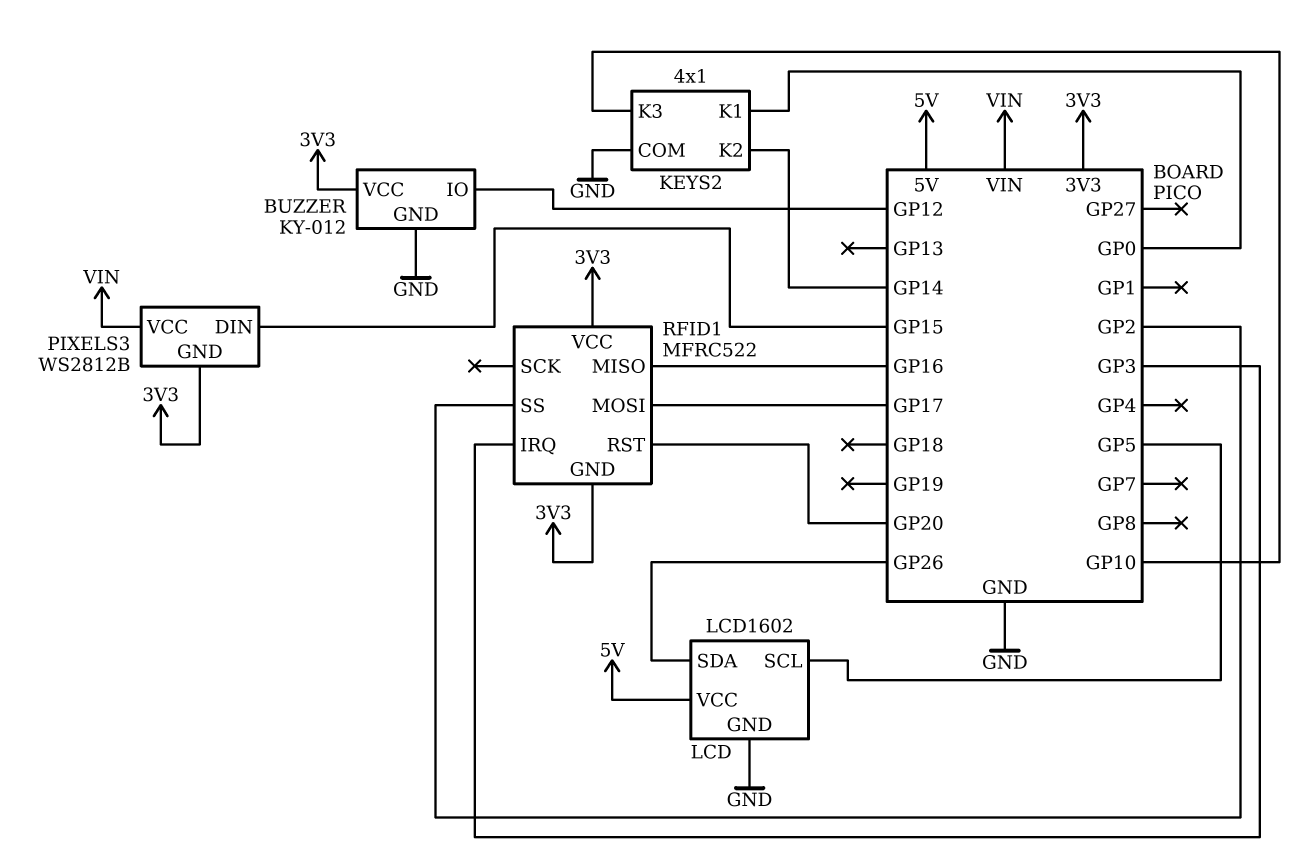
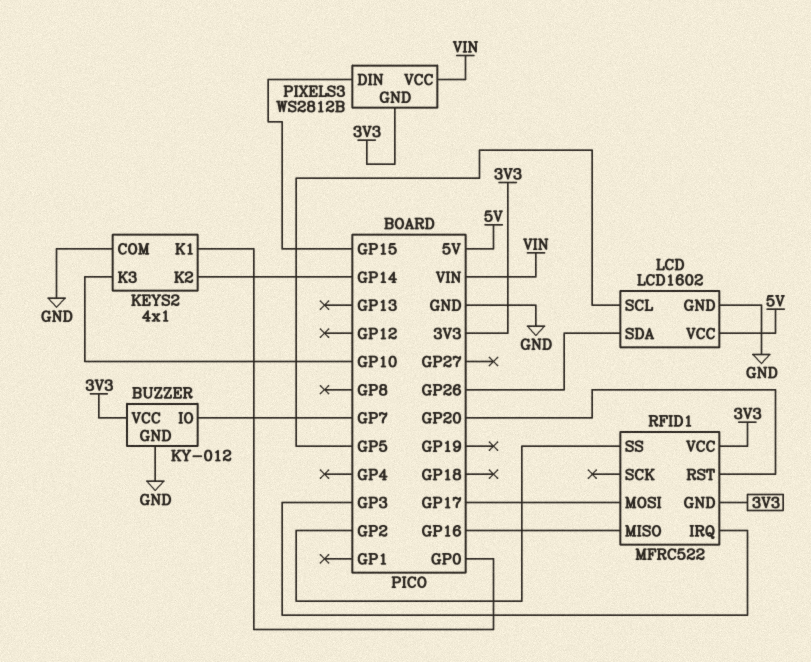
BUZZER pin IO: GP12 -> GP7

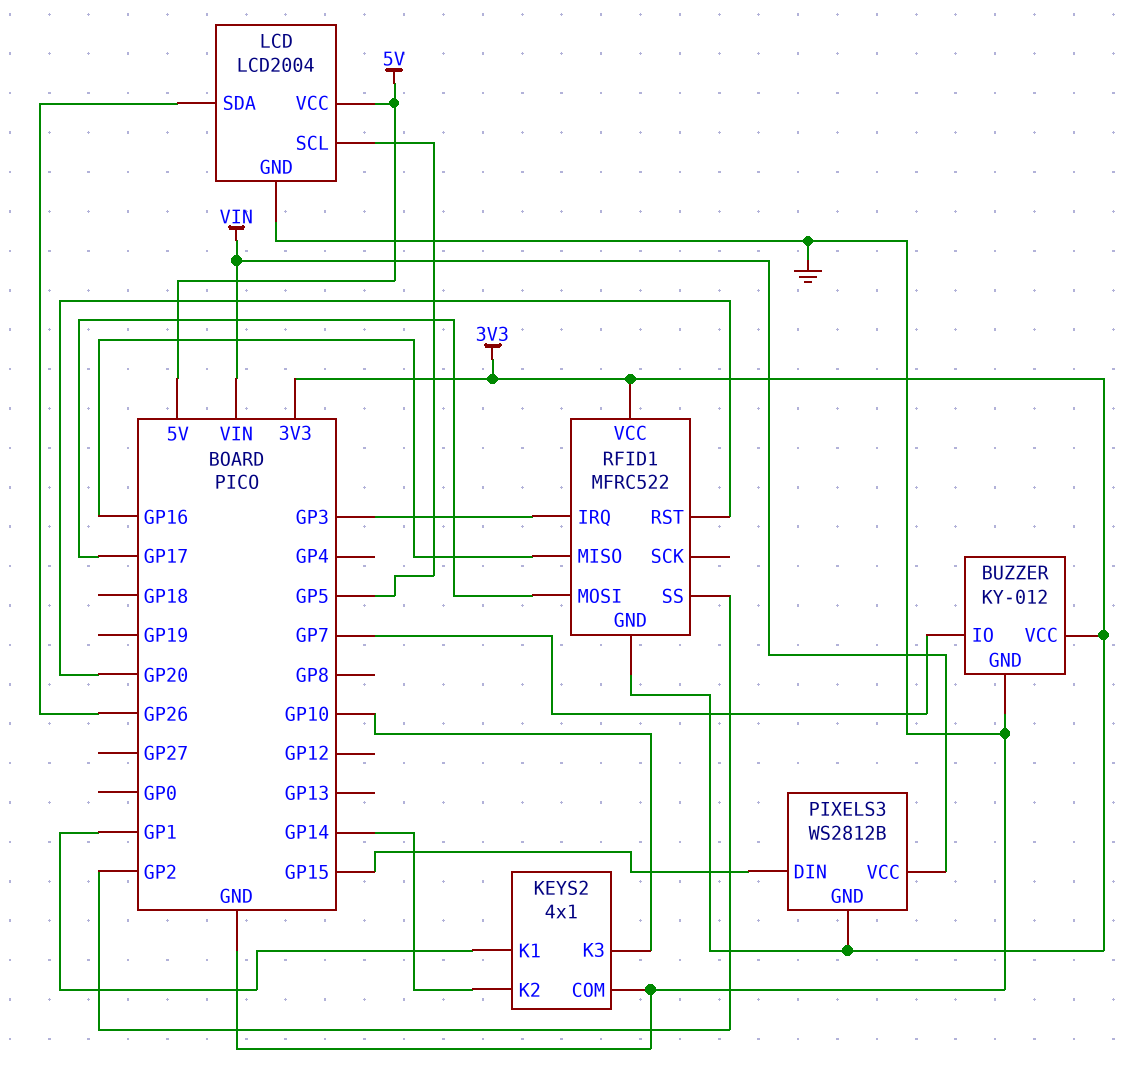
KEYS2 pin K1: GP0 -> GP1
LCD: LCD1602 -> LCD2004

